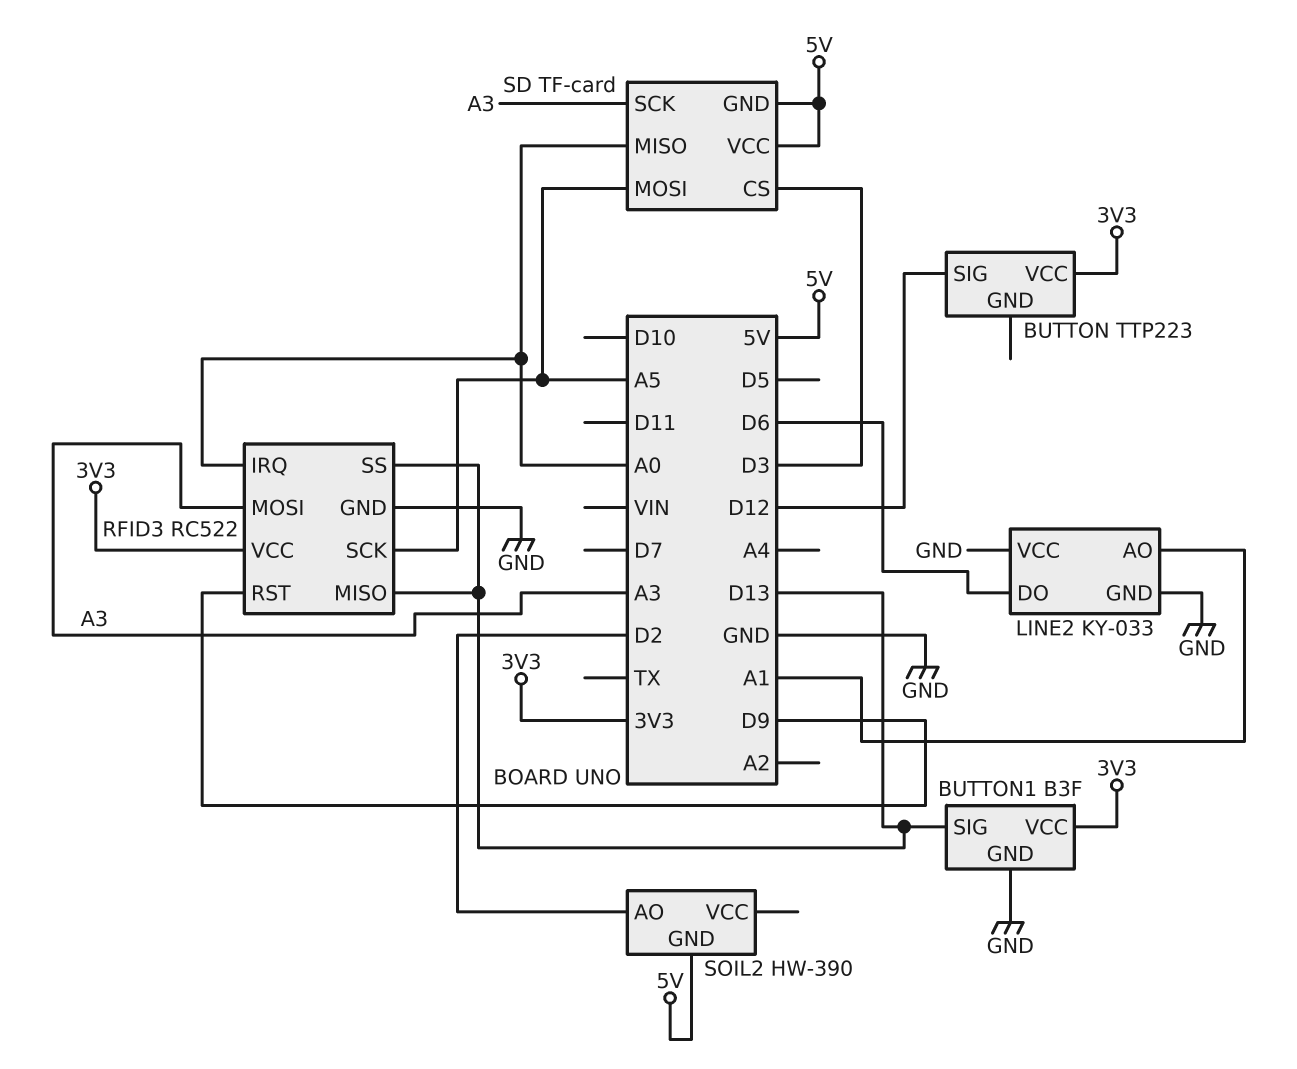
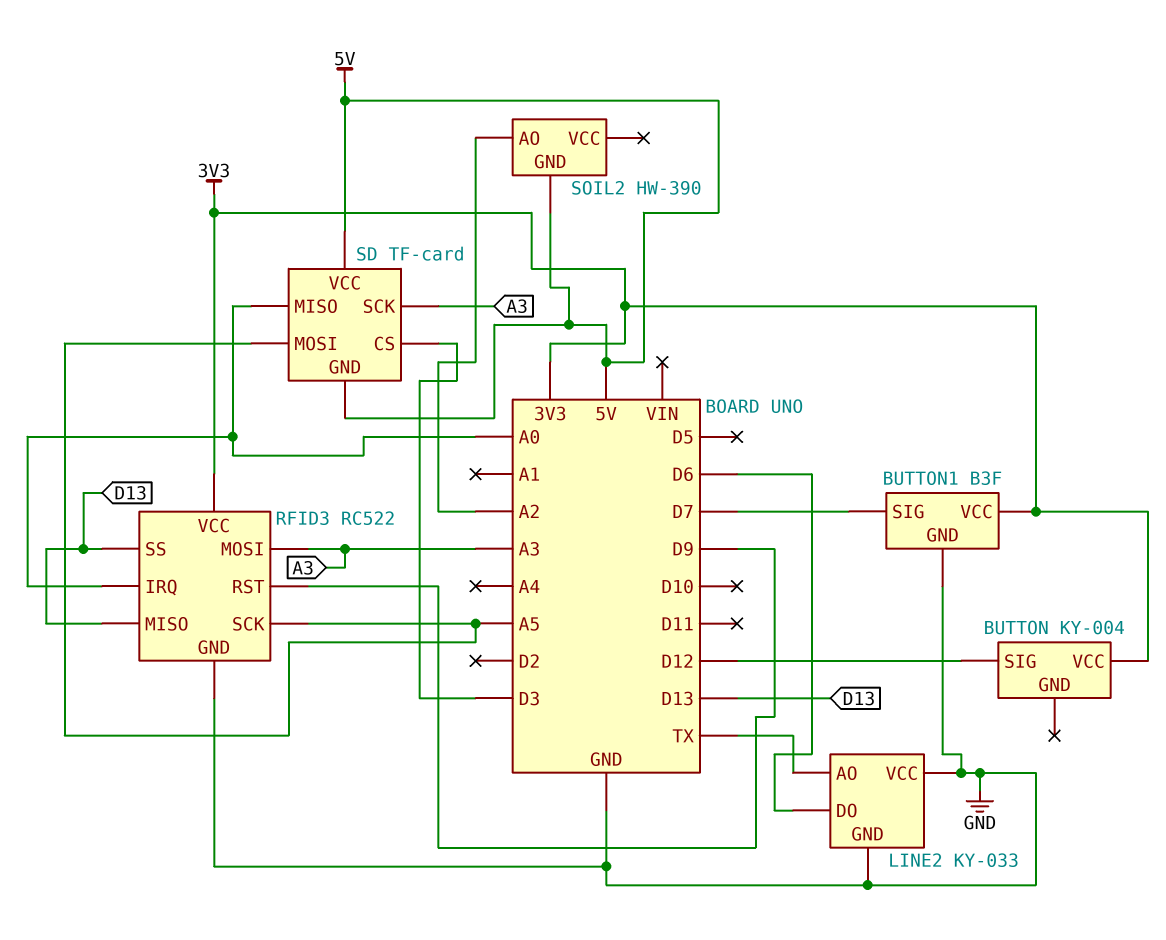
BUTTON: TTP223 -> KY-004
BUTTON1 pin SIG: D13 -> D7
LINE2 pin AO: A1 -> TX
SOIL2 pin AO: D2 -> A2

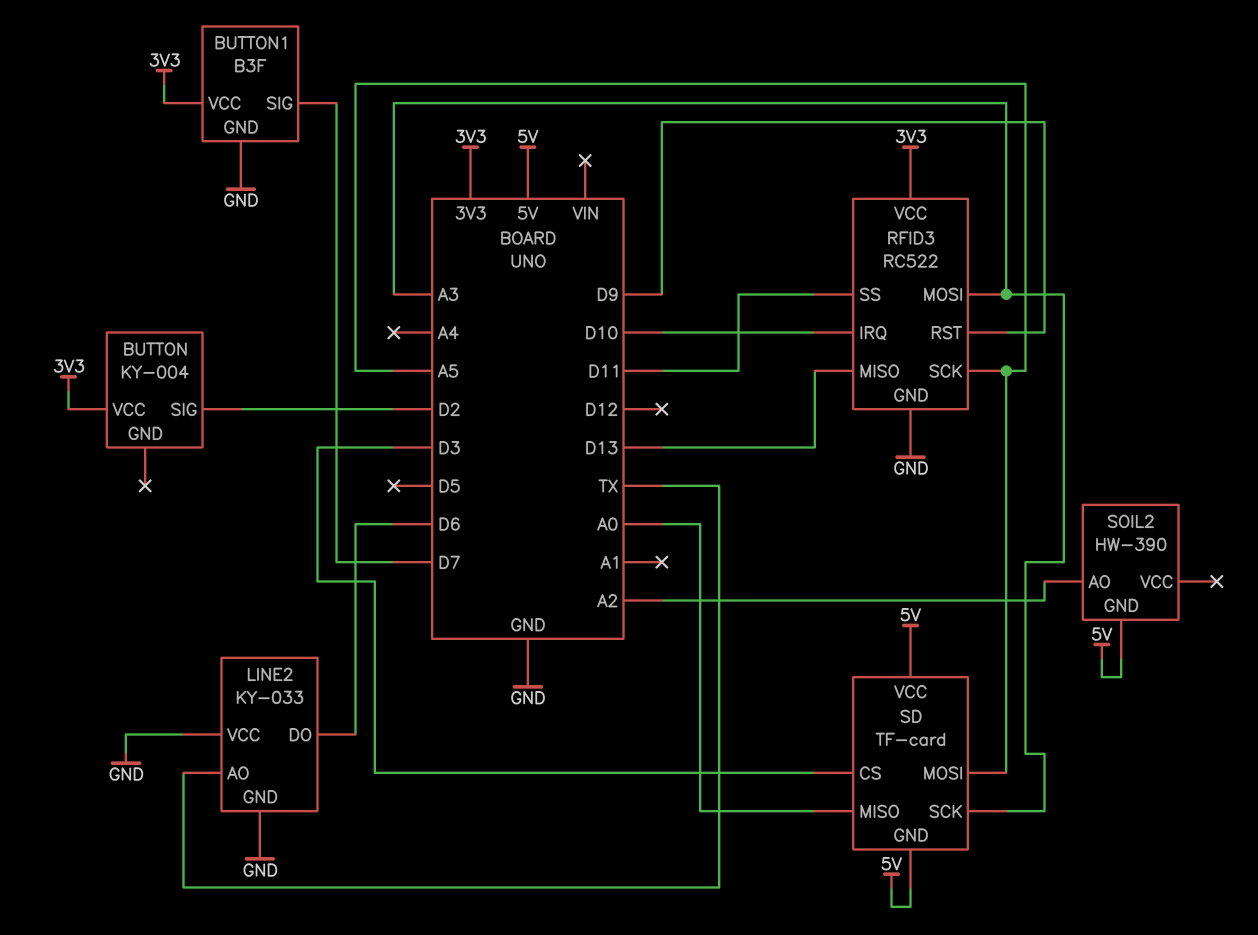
BUTTON pin SIG: D12 -> D2
RFID3 pin IRQ: A0 -> D10
RFID3 pin SS: D13 -> D11

